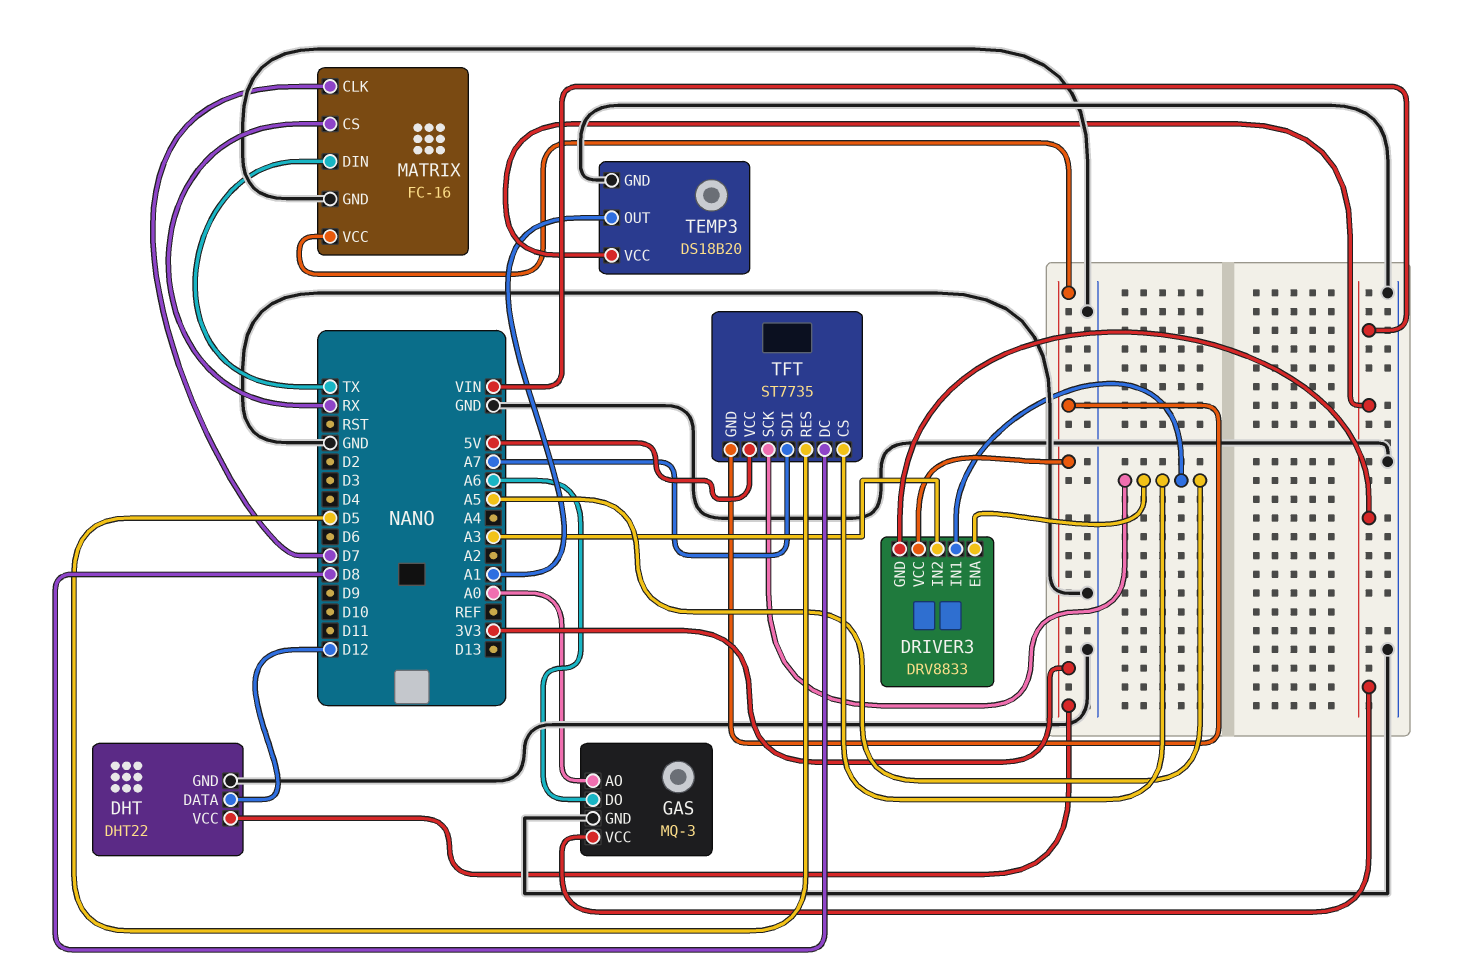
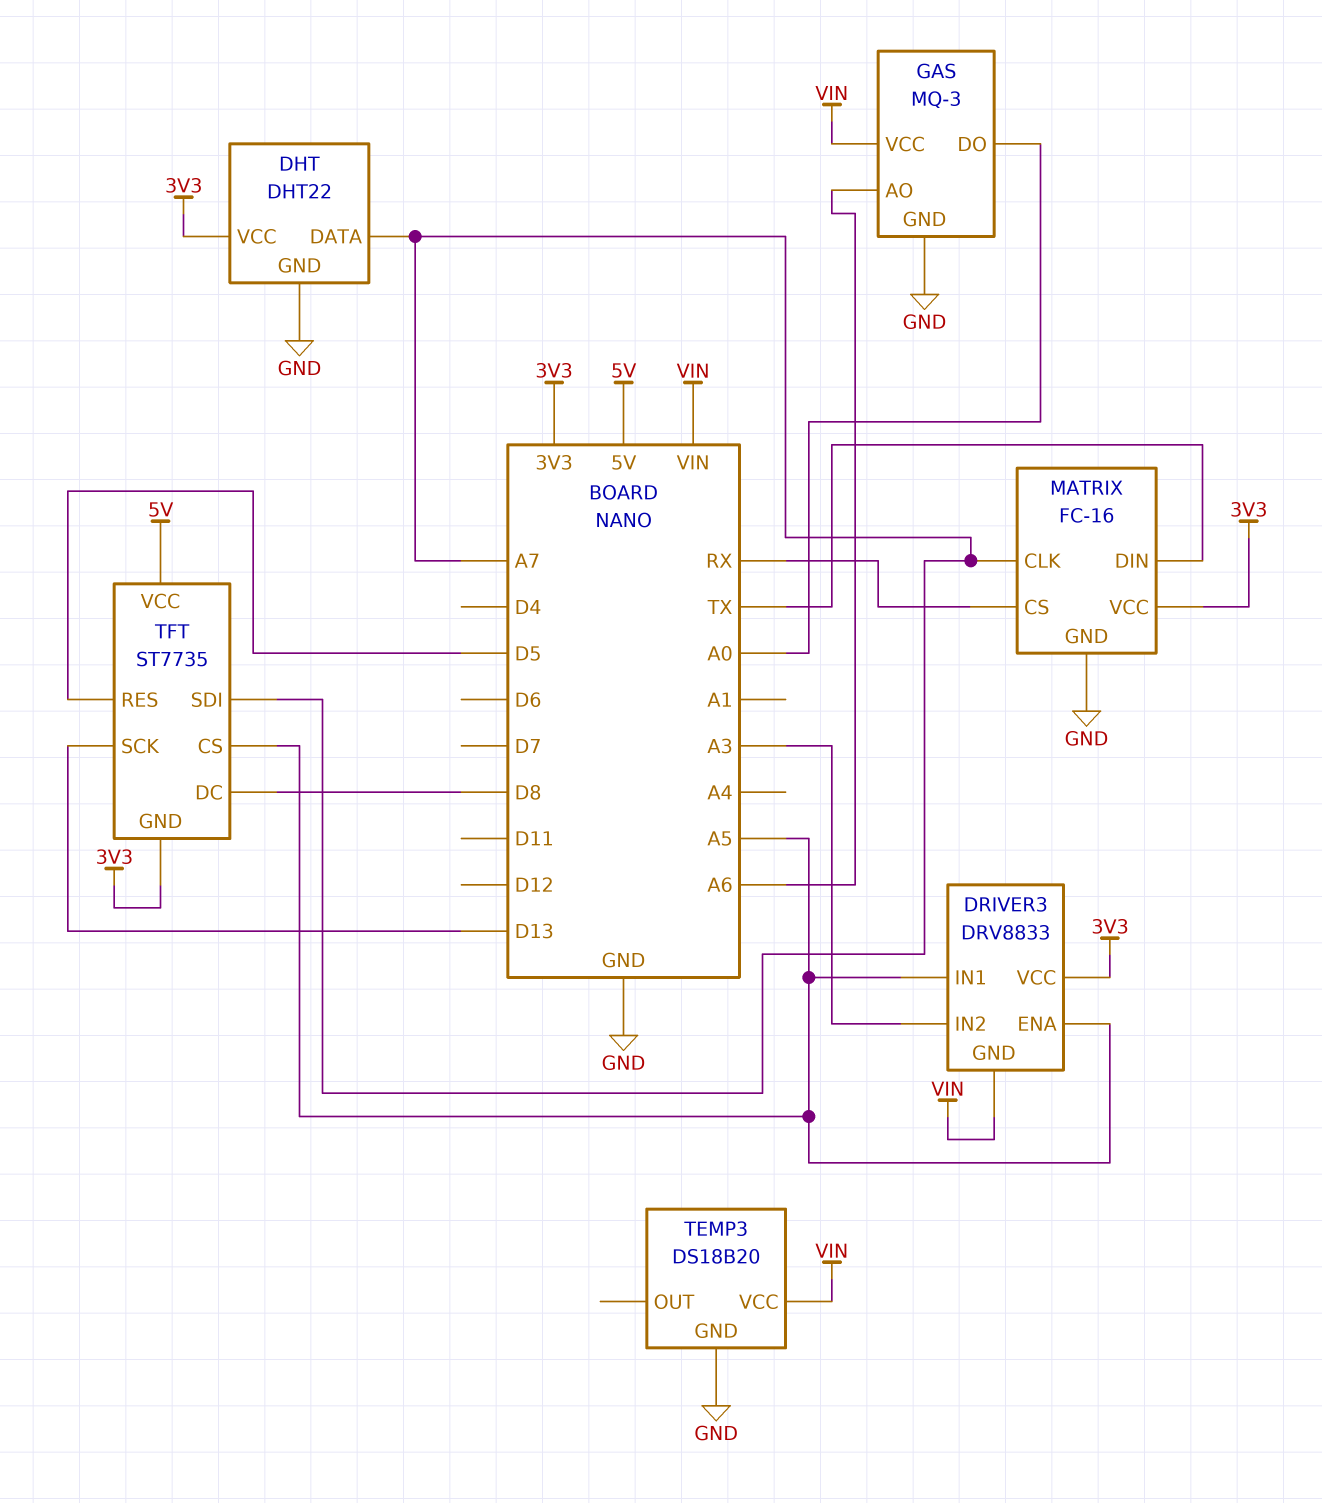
DHT pin DATA: D12 -> A7
GAS pin AO: A0 -> A6
GAS pin DO: A6 -> A0
MATRIX pin CLK: D7 -> A7
TEMP3 pin OUT: A1 -> none
TFT pin SCK: A5 -> D13

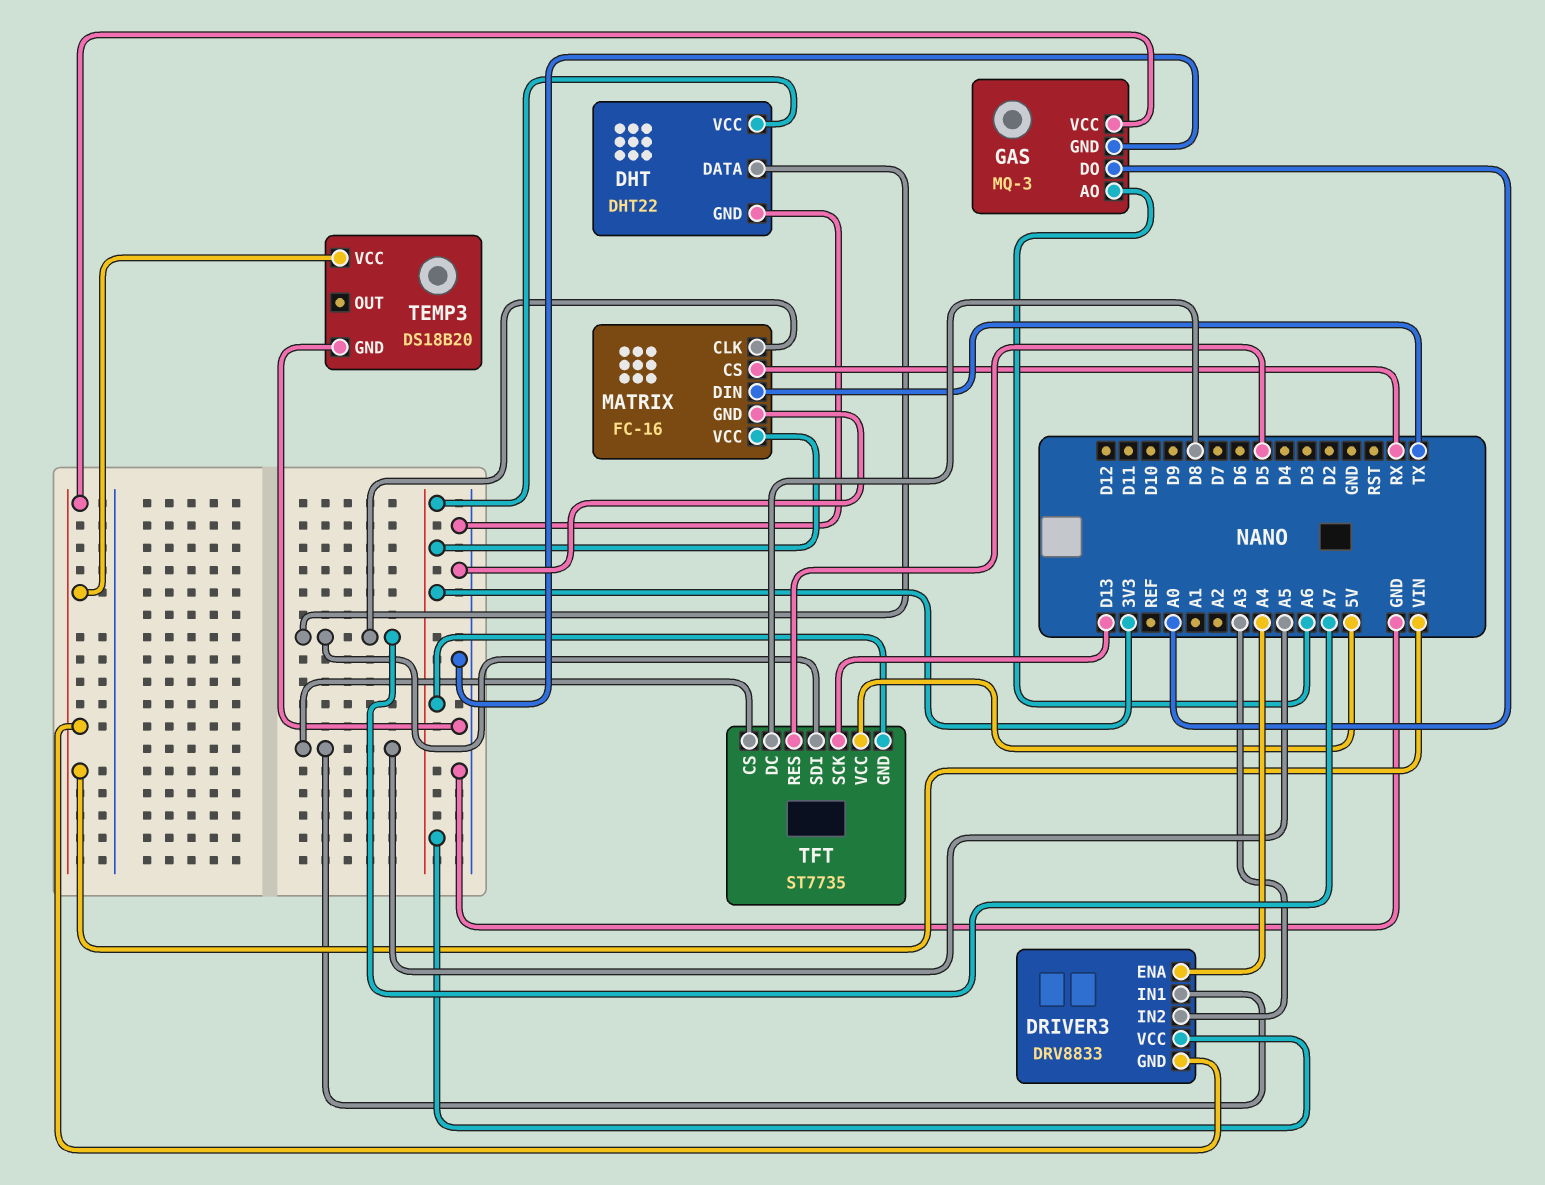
DRIVER3 pin ENA: A5 -> A4

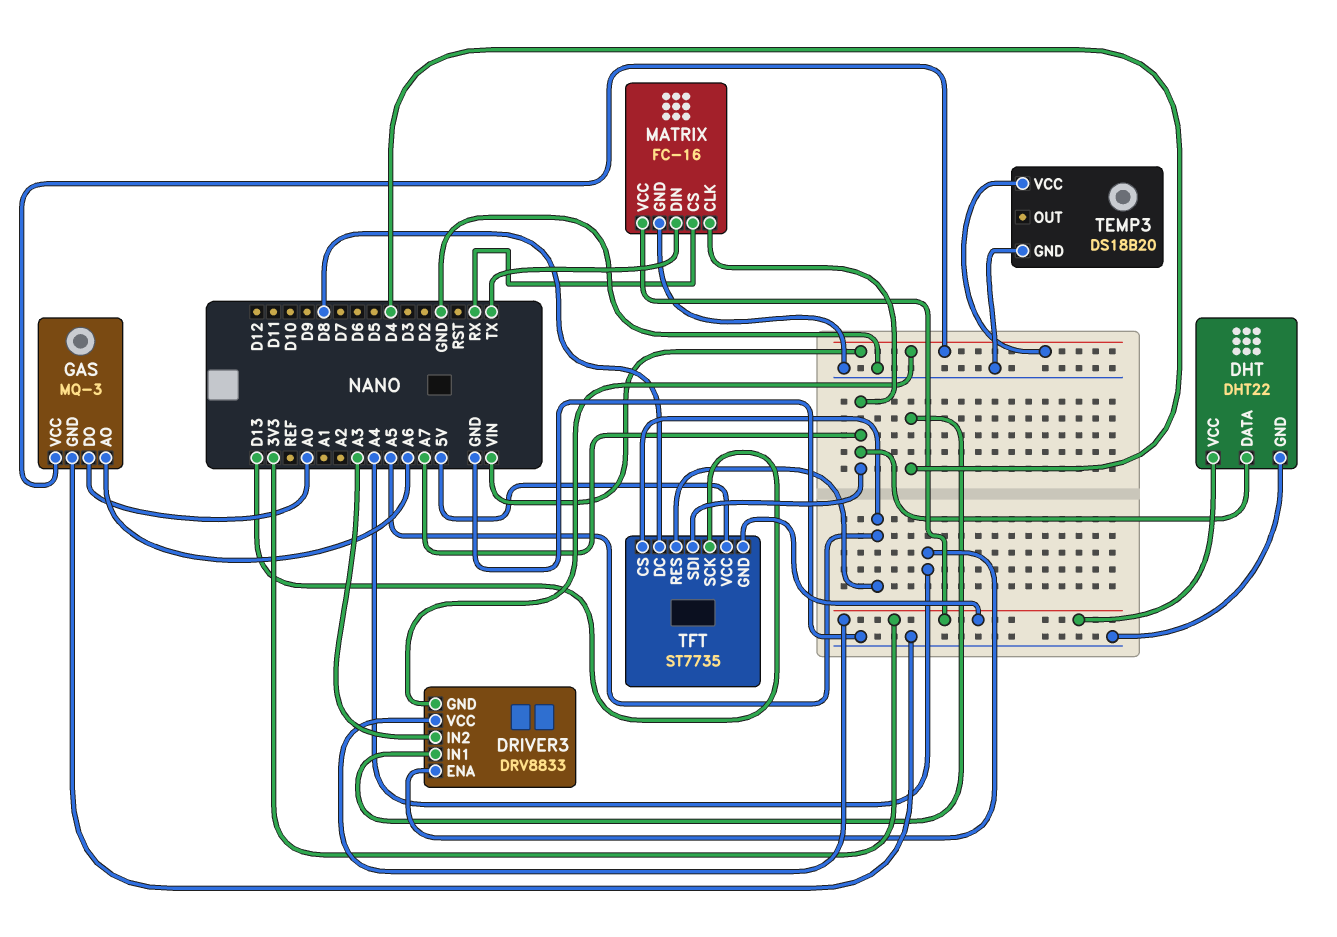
DRIVER3 pin IN1: A5 -> D4
TFT pin RES: D5 -> A5

